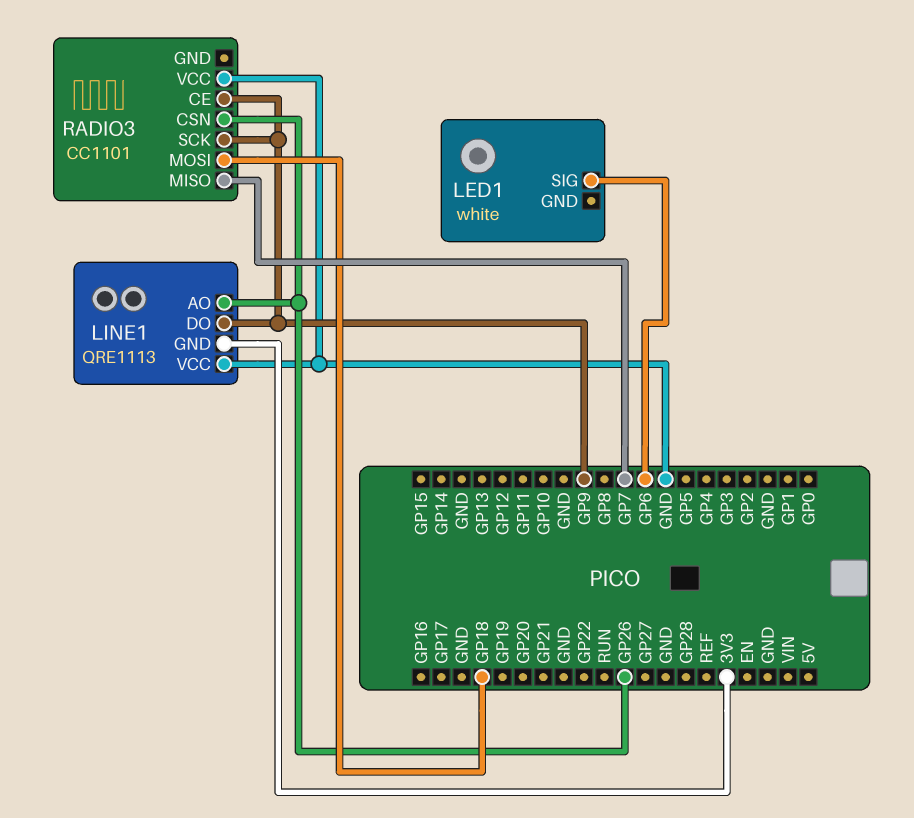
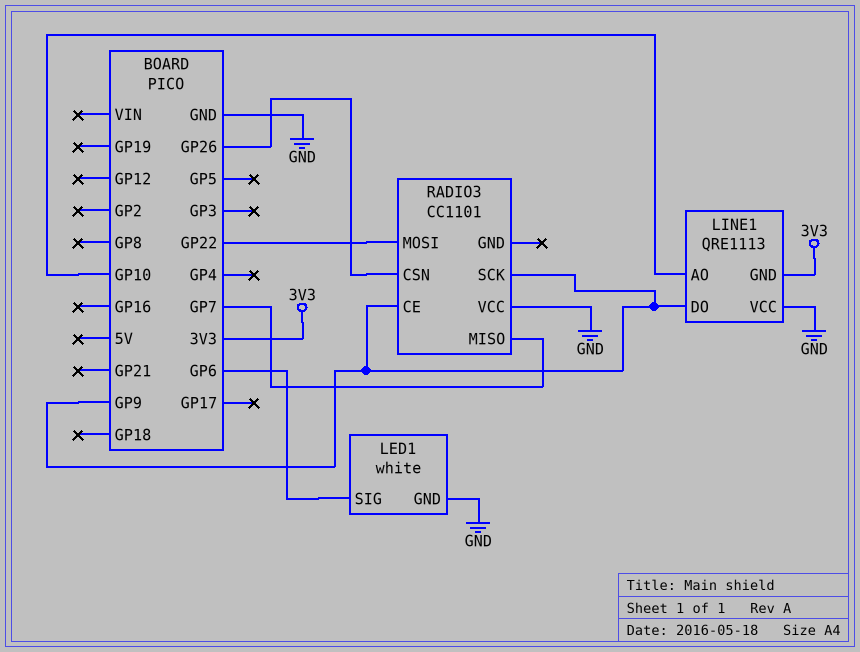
LED1 pin GND: none -> GND
LINE1 pin AO: GP26 -> GP10
RADIO3 pin MOSI: GP18 -> GP22

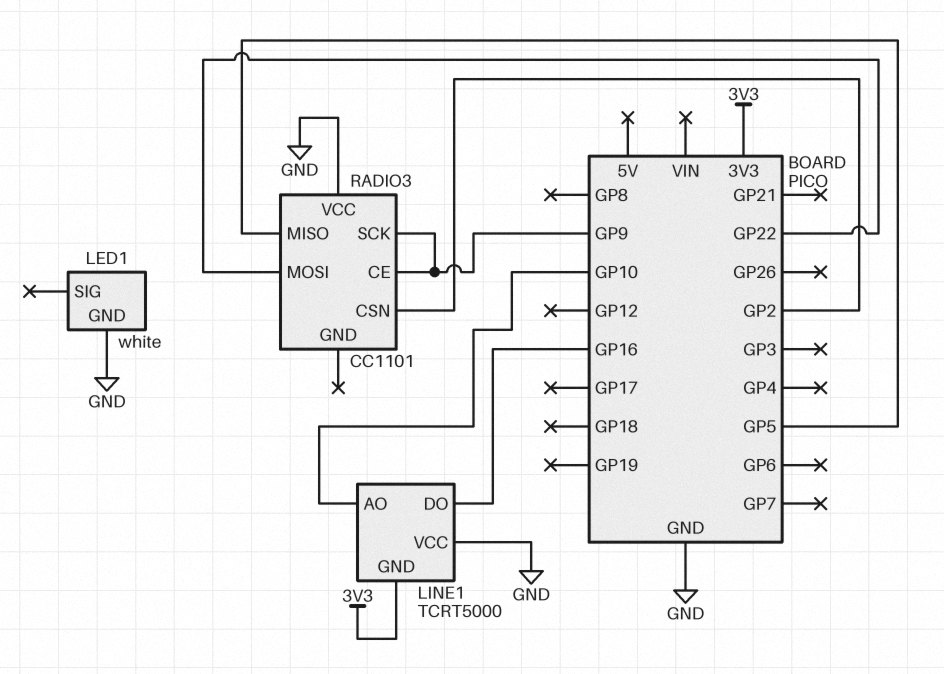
LED1 pin SIG: GP6 -> none
LINE1: QRE1113 -> TCRT5000
LINE1 pin DO: GP9 -> GP16
RADIO3 pin CSN: GP26 -> GP2
RADIO3 pin MISO: GP7 -> GP5

